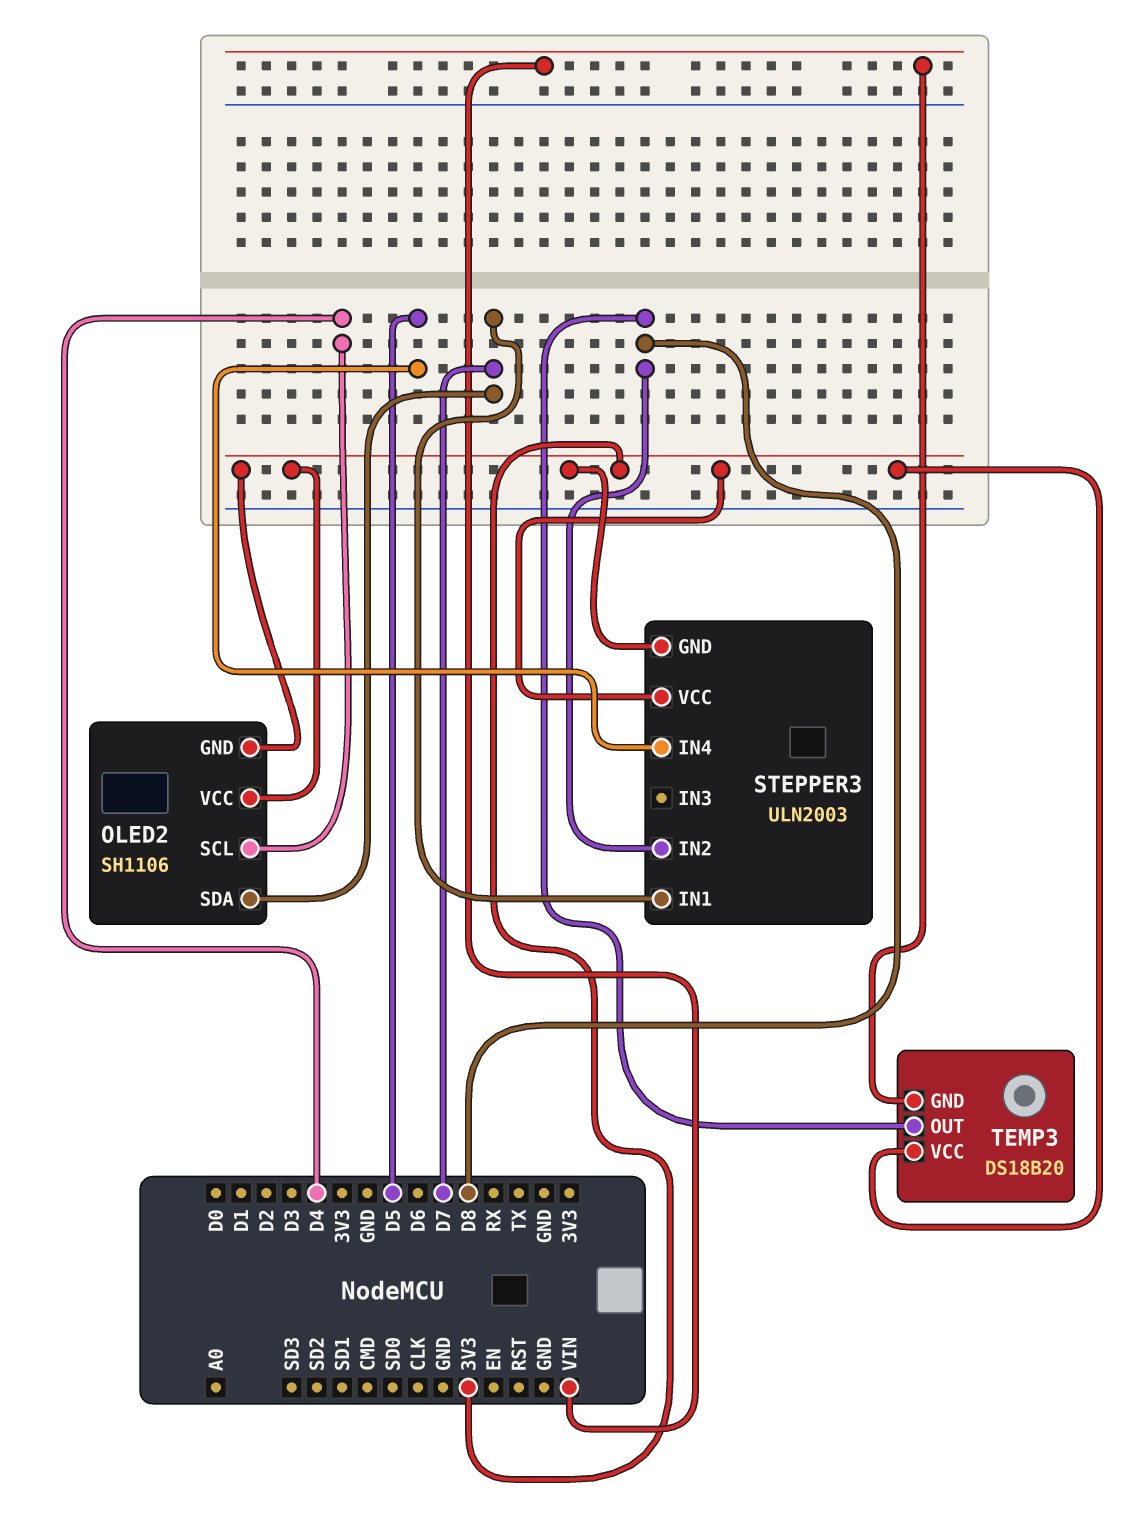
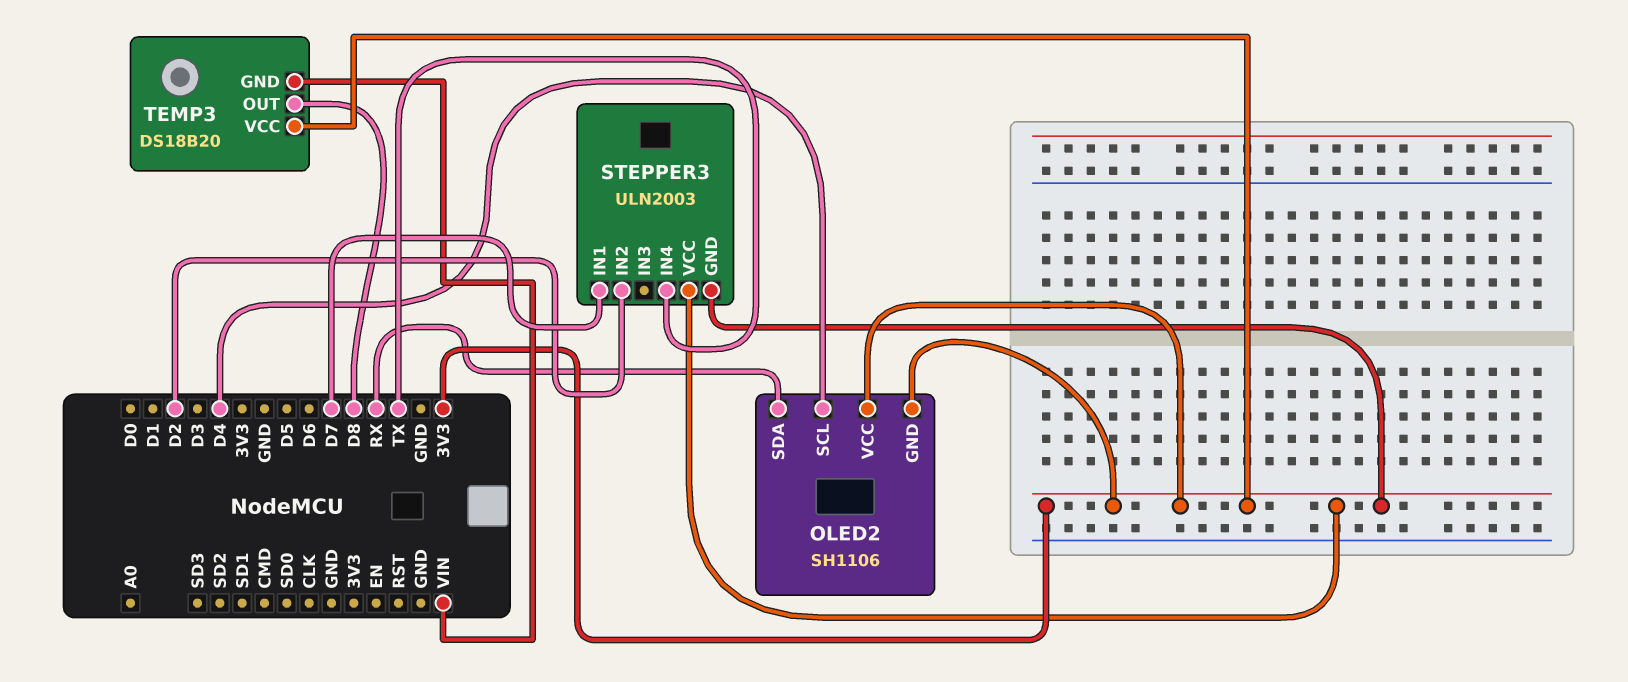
OLED2 pin SDA: D7 -> RX
STEPPER3 pin IN2: D8 -> D2
STEPPER3 pin IN4: D5 -> TX

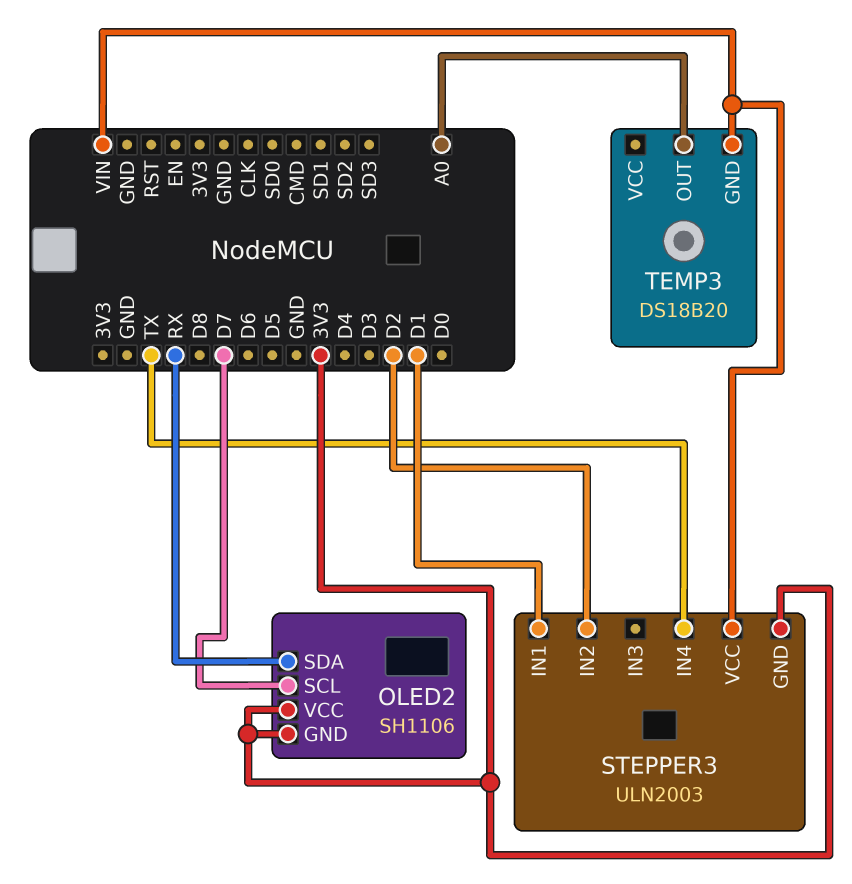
OLED2 pin SCL: D4 -> D7
STEPPER3 pin IN1: D7 -> D1
STEPPER3 pin VCC: 3V3 -> VIN
TEMP3 pin OUT: D8 -> A0
TEMP3 pin VCC: 3V3 -> none

